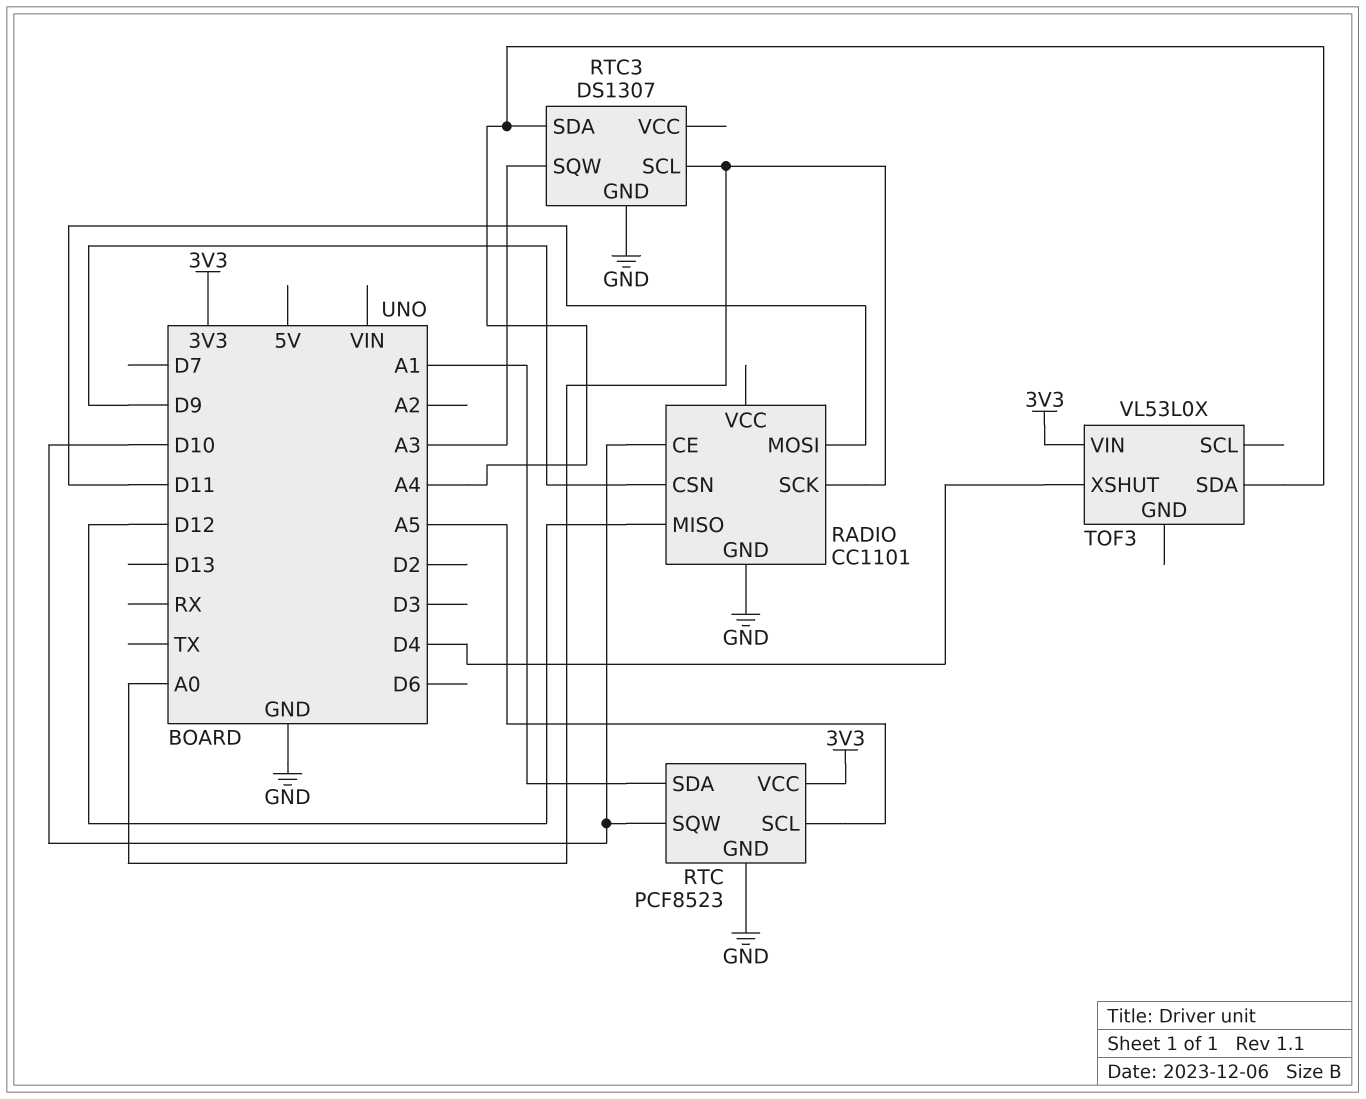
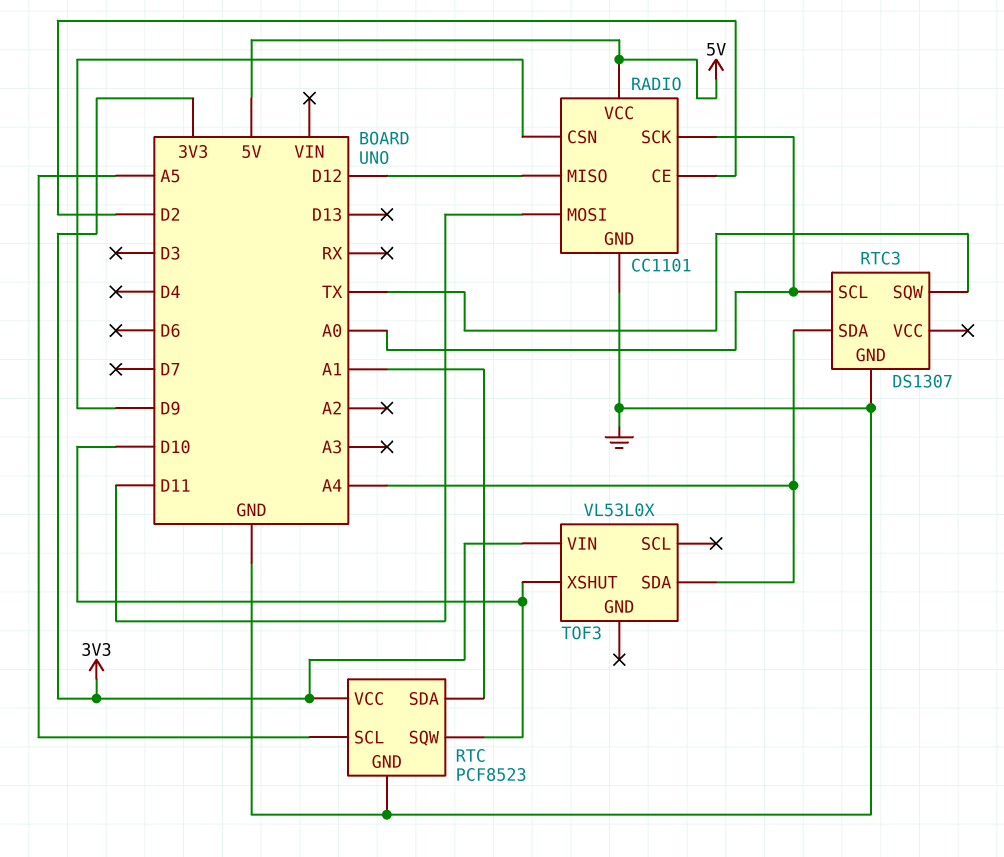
RADIO pin CE: D10 -> D2
RADIO pin VCC: none -> 5V
RTC3 pin SQW: A3 -> TX
TOF3 pin XSHUT: D4 -> D10

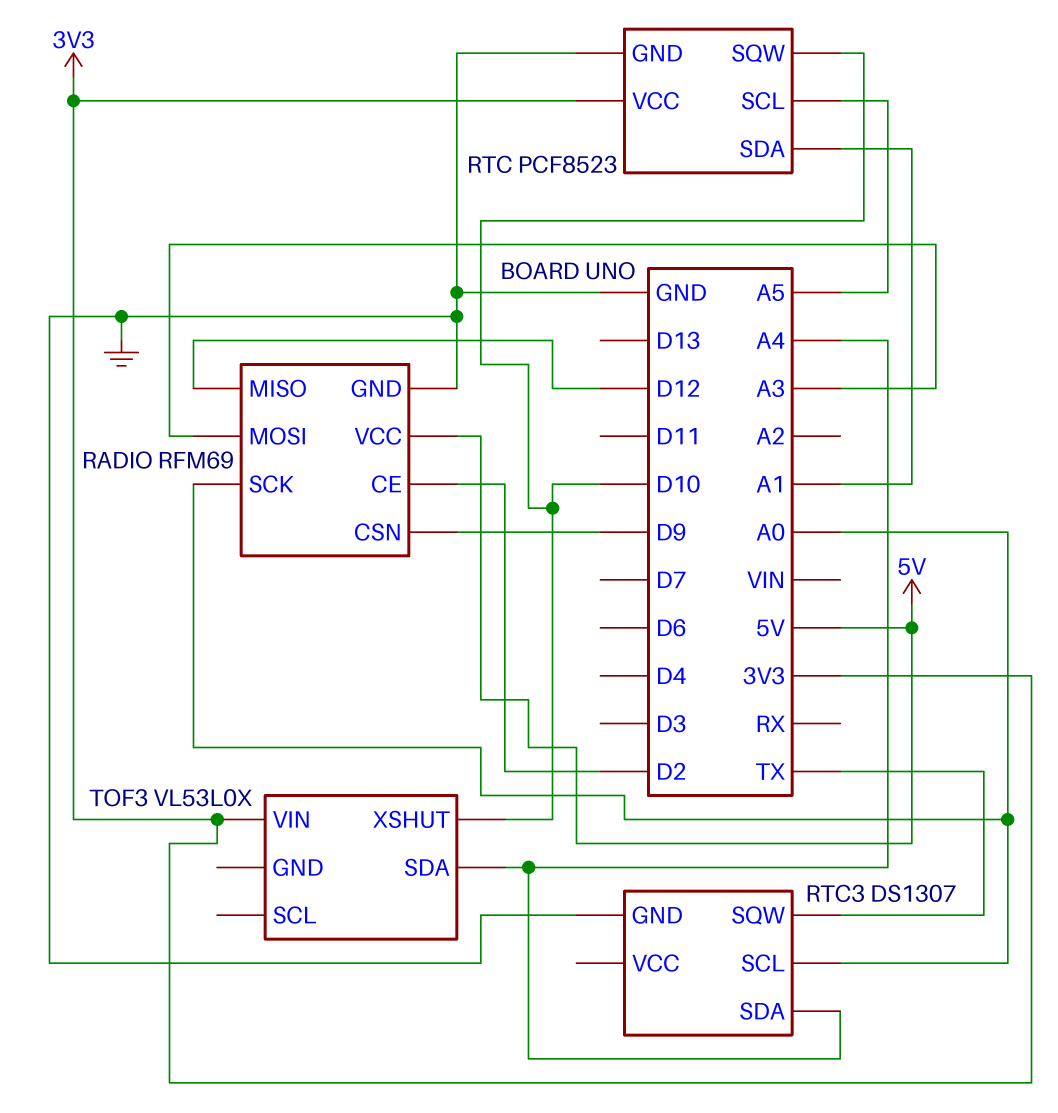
RADIO: CC1101 -> RFM69
RADIO pin MOSI: D11 -> A3

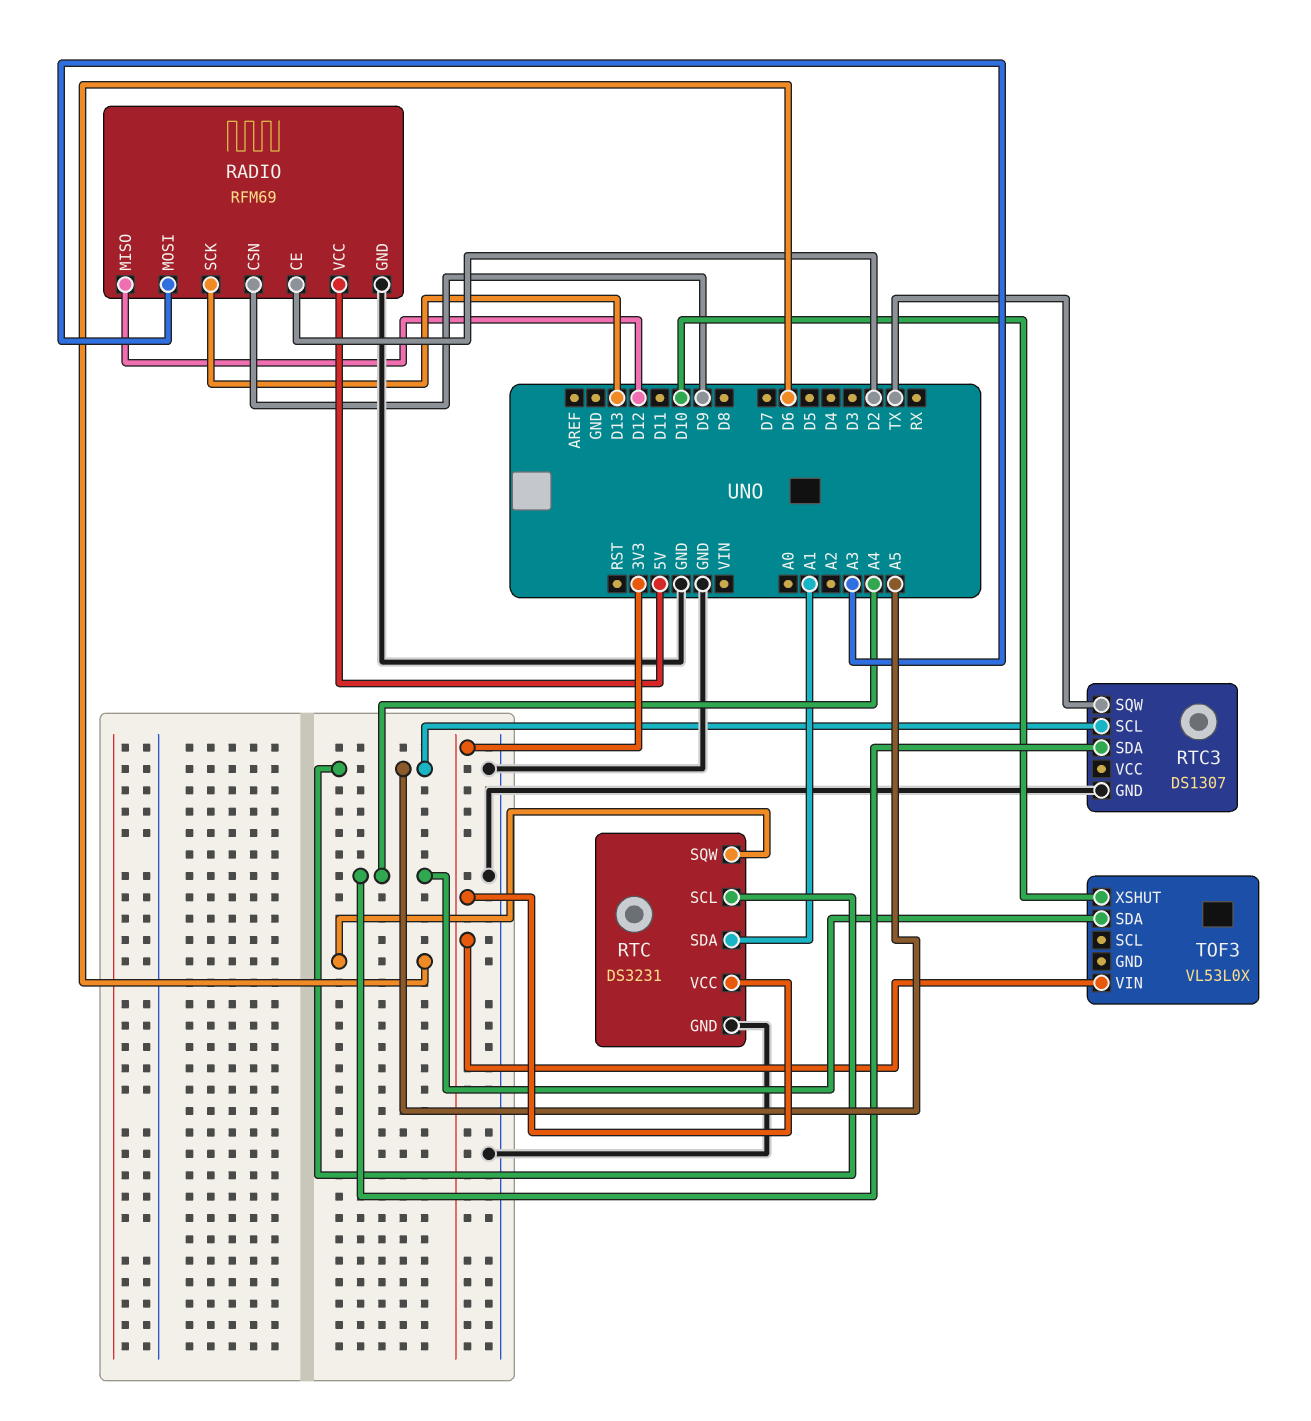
RADIO pin SCK: A0 -> D13
RTC: PCF8523 -> DS3231
RTC pin SQW: D10 -> D6
RTC3 pin SCL: A0 -> A5

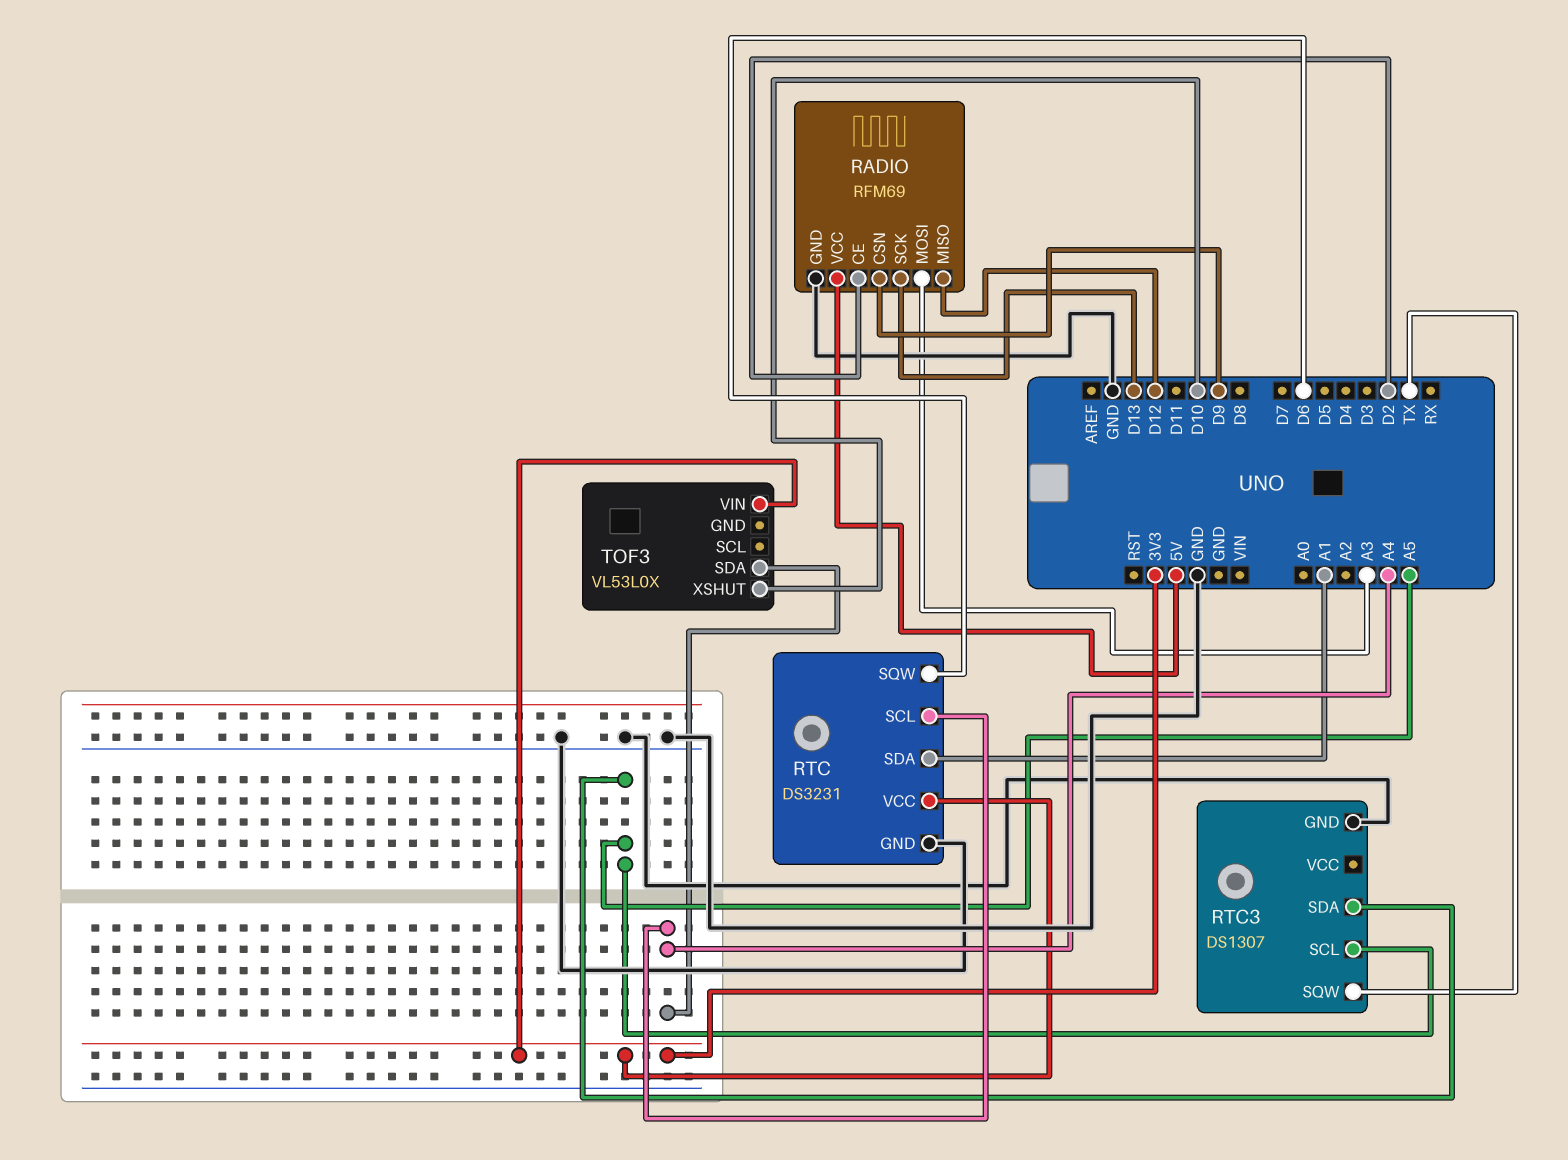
RTC pin SCL: A5 -> A4
RTC3 pin SDA: A4 -> A5

